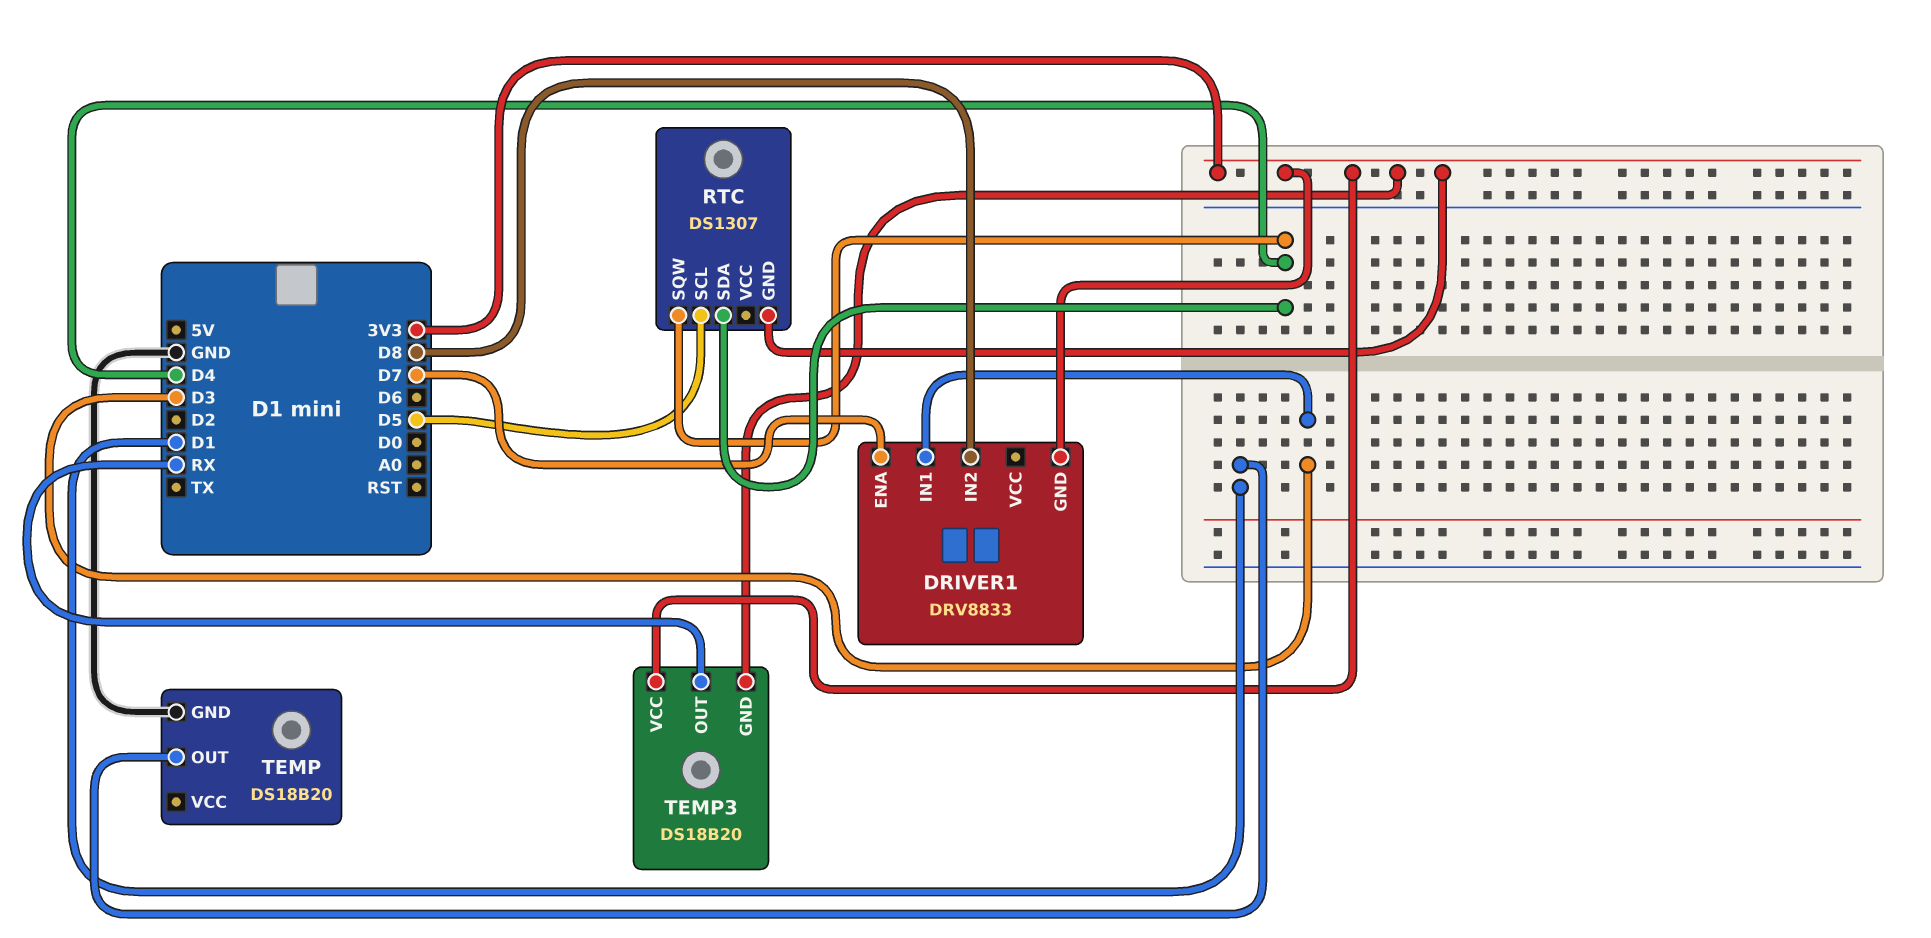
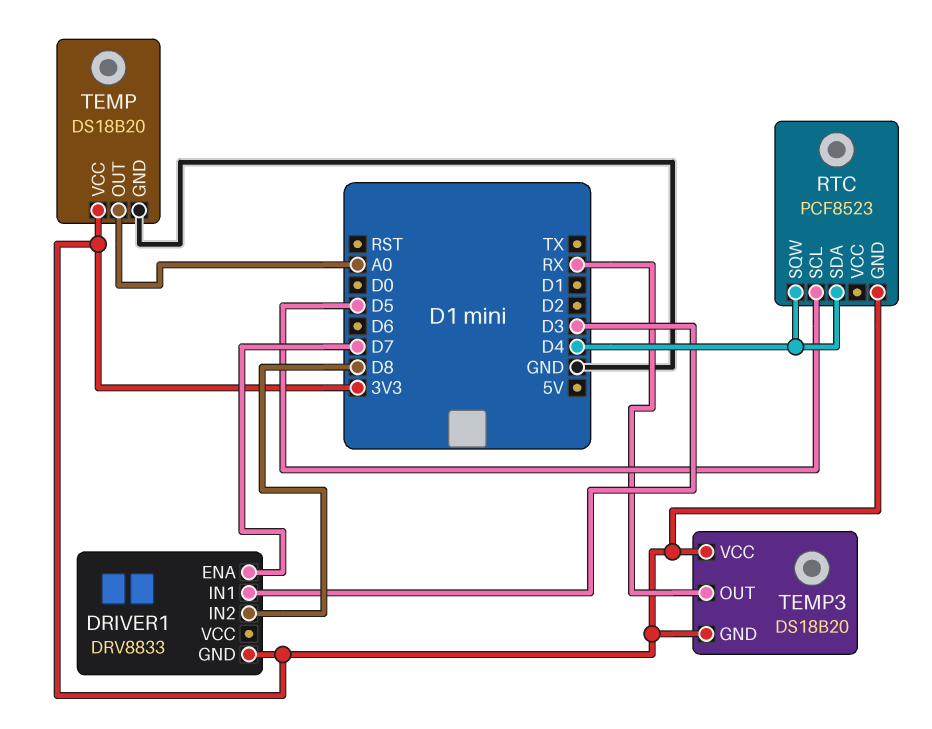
RTC: DS1307 -> PCF8523
TEMP pin OUT: D1 -> A0
TEMP pin VCC: none -> 3V3

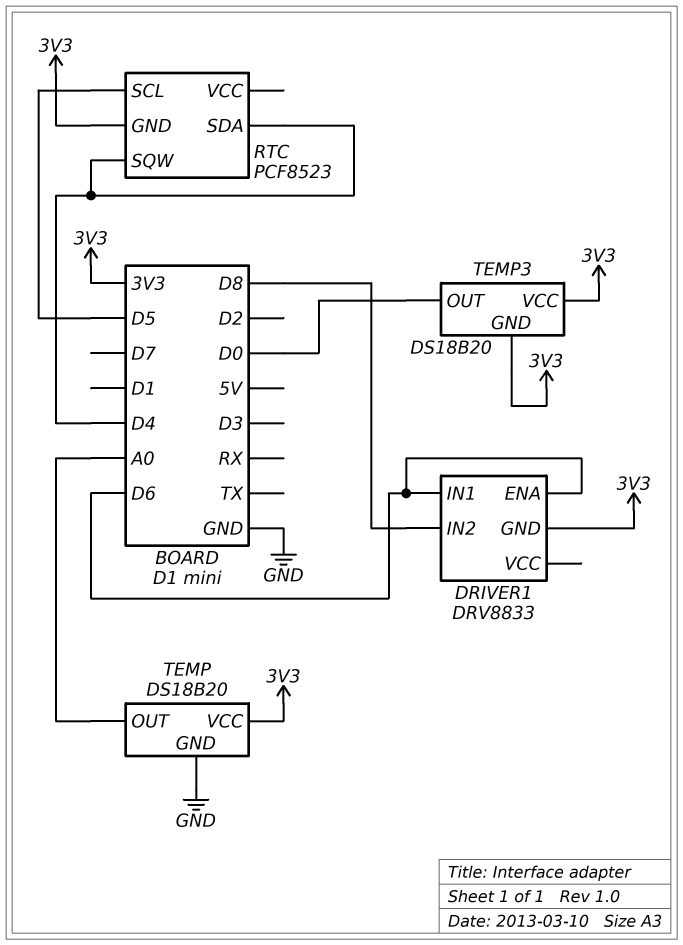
DRIVER1 pin ENA: D7 -> D6
DRIVER1 pin IN1: D3 -> D6
TEMP3 pin OUT: RX -> D0

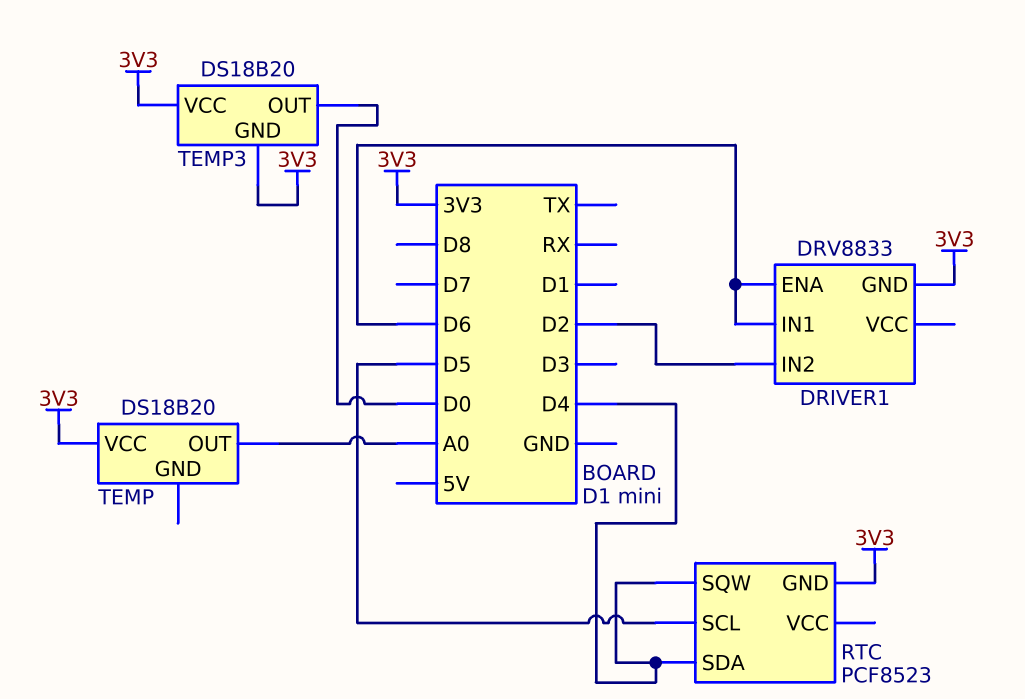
DRIVER1 pin IN2: D8 -> D2
TEMP pin GND: GND -> none

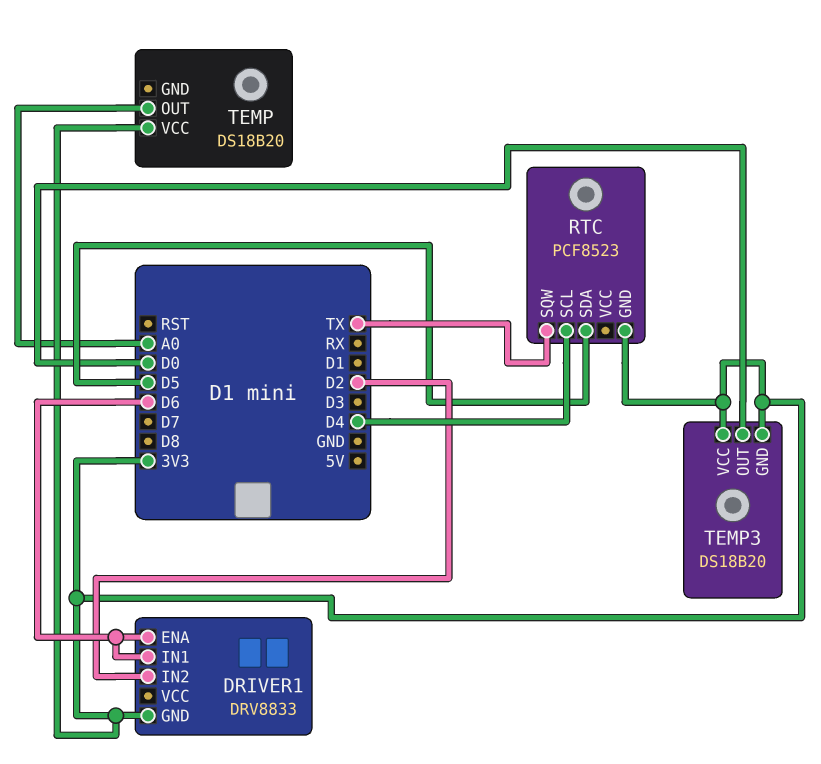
RTC pin SCL: D5 -> D4
RTC pin SDA: D4 -> D5
RTC pin SQW: D4 -> TX

